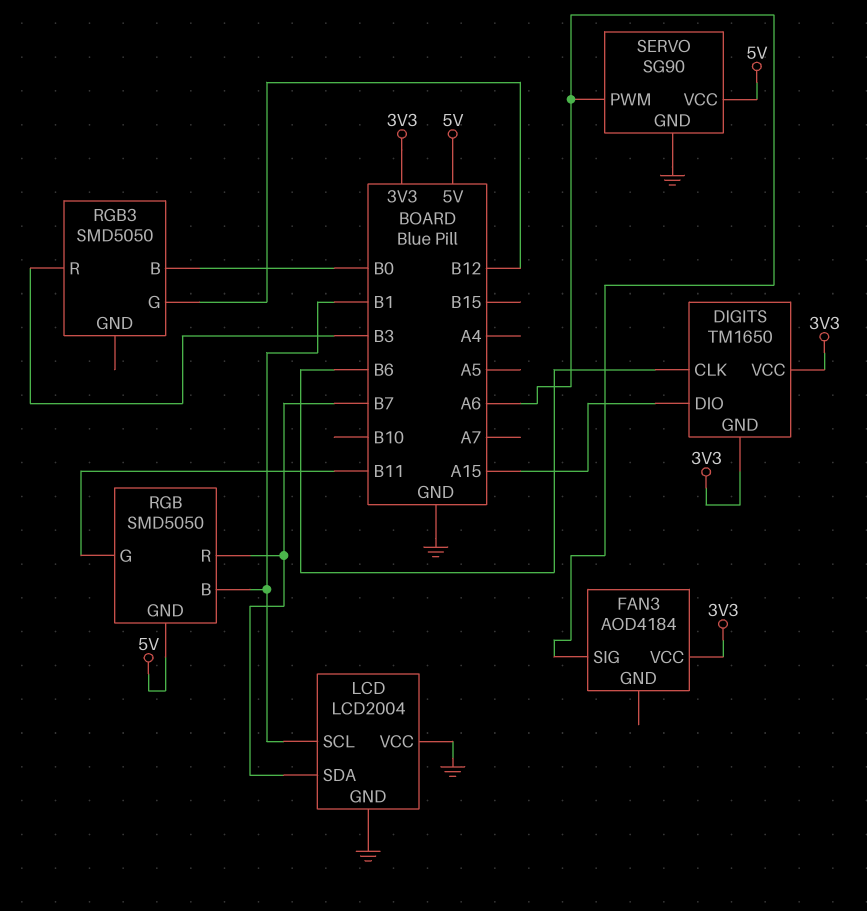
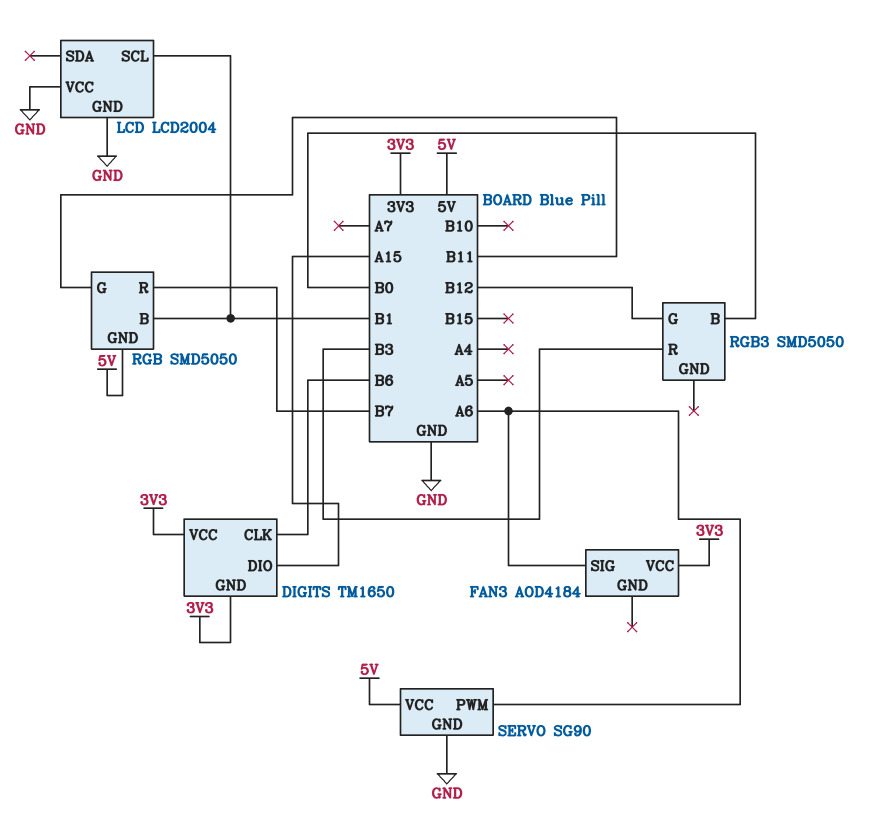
LCD pin SDA: B7 -> none

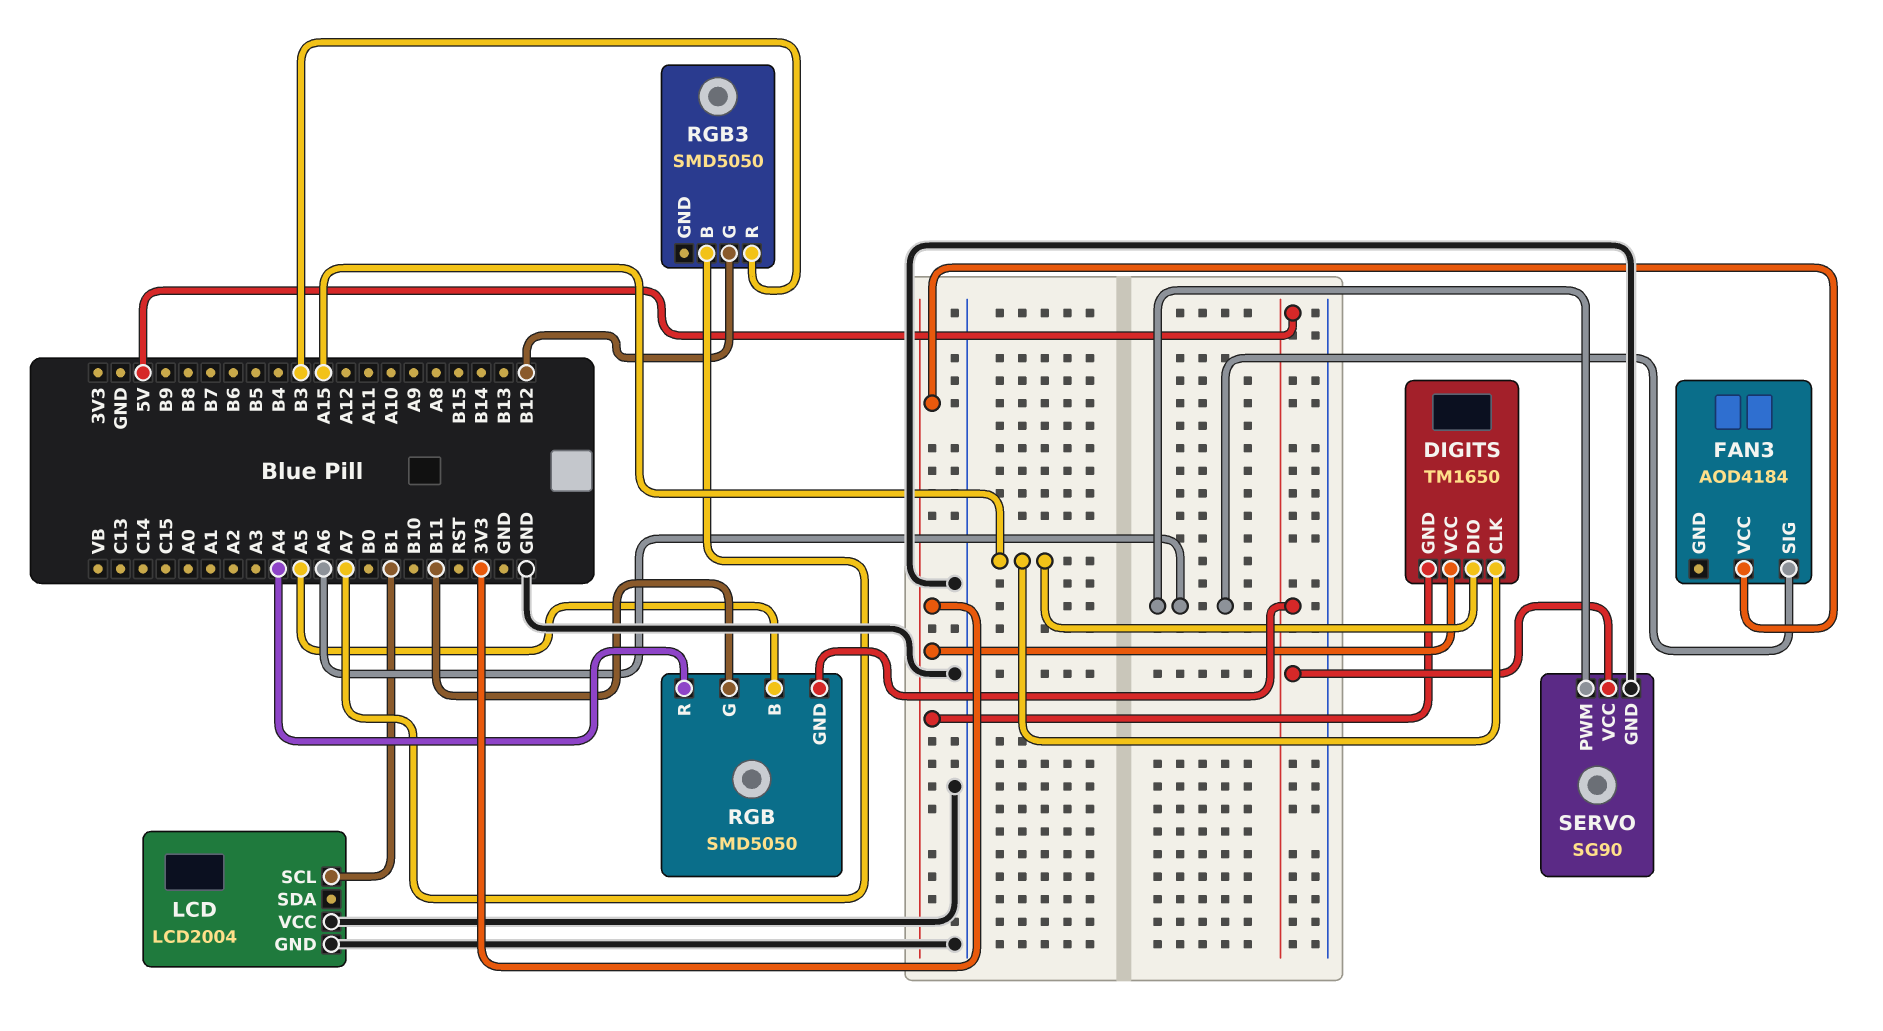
DIGITS pin CLK: B6 -> A15
RGB pin B: B1 -> A5
RGB pin R: B7 -> A4
RGB3 pin B: B0 -> A7

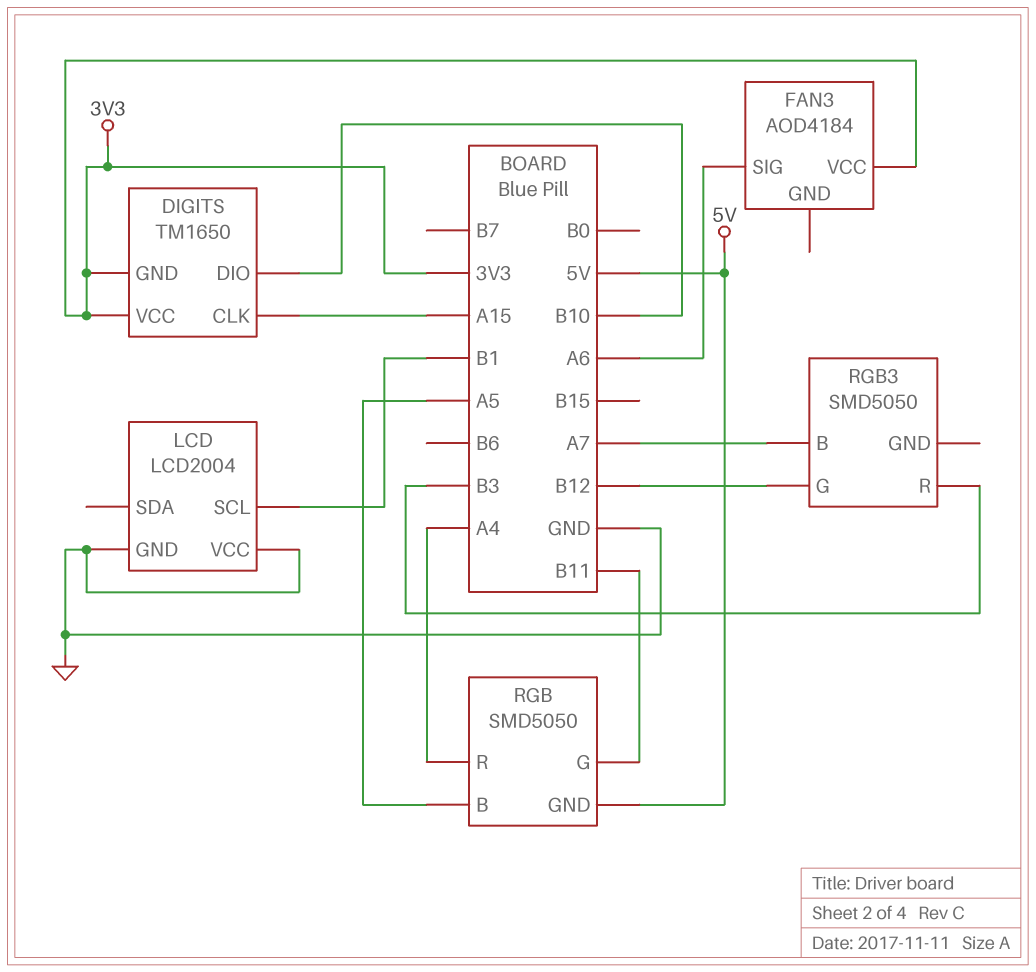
DIGITS pin DIO: A15 -> B10
SERVO: SG90 -> none
SERVO pin GND: GND -> none
SERVO pin PWM: A6 -> none
SERVO pin VCC: 5V -> none

